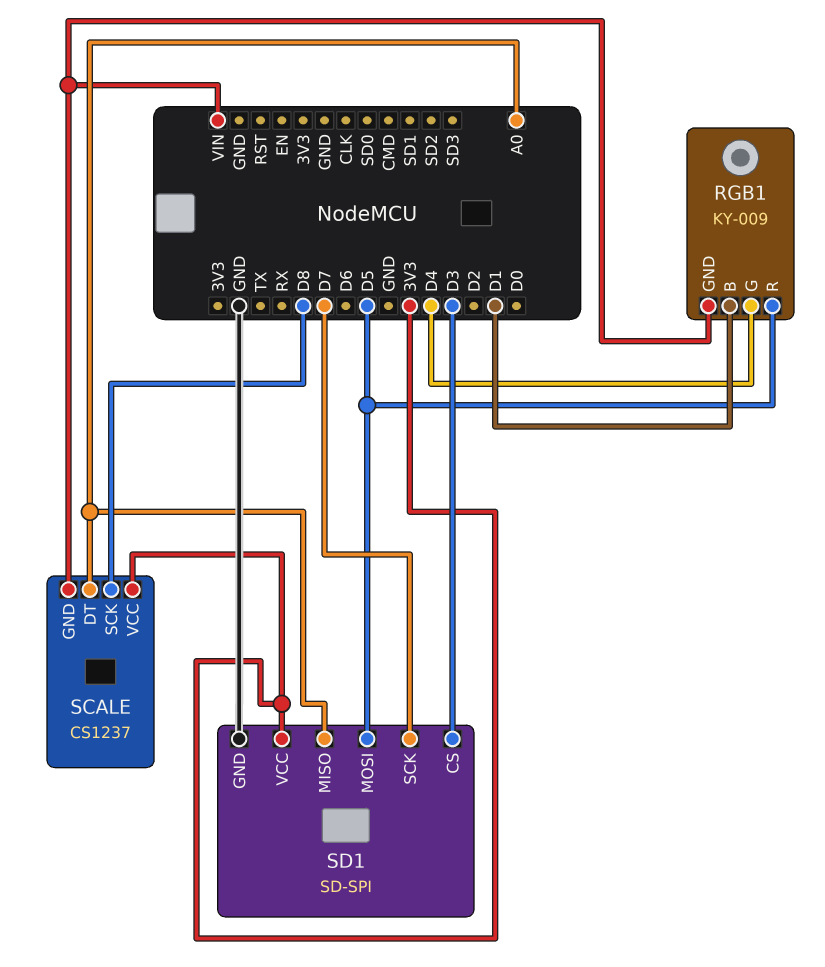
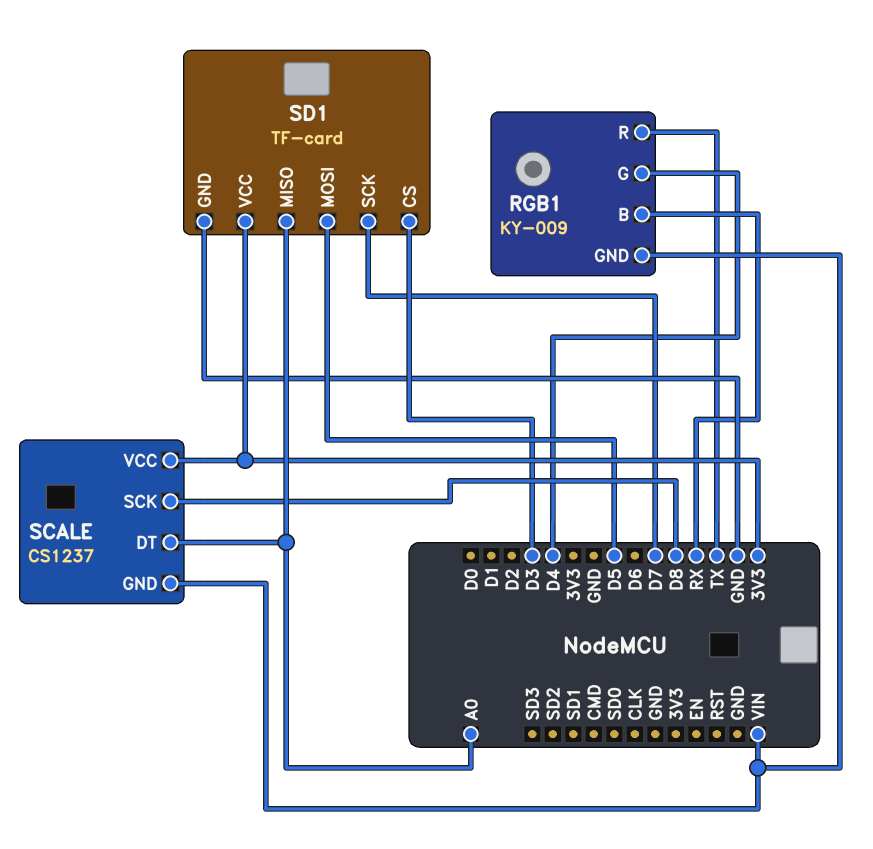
RGB1 pin B: D1 -> RX
RGB1 pin R: D5 -> TX
SD1: SD-SPI -> TF-card

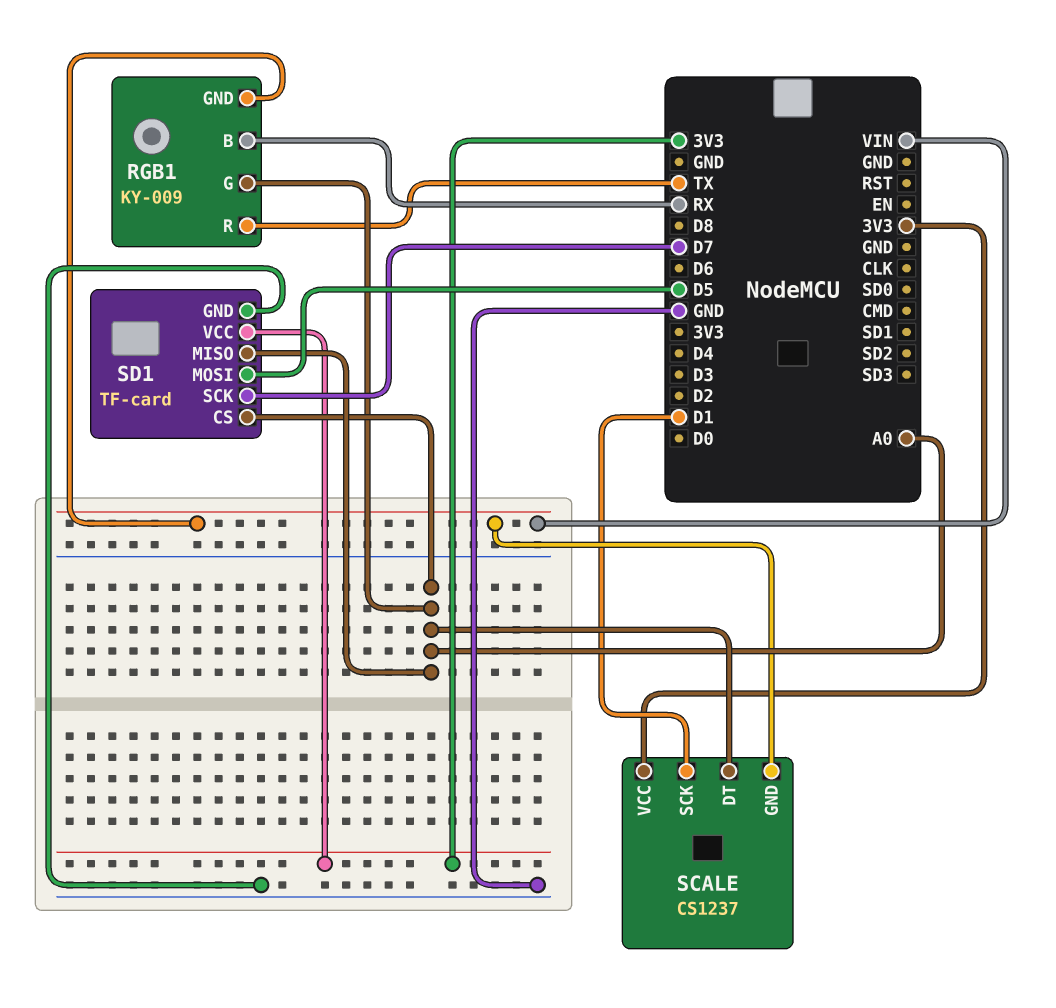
RGB1 pin G: D4 -> A0
SCALE pin SCK: D8 -> D1
SD1 pin CS: D3 -> A0

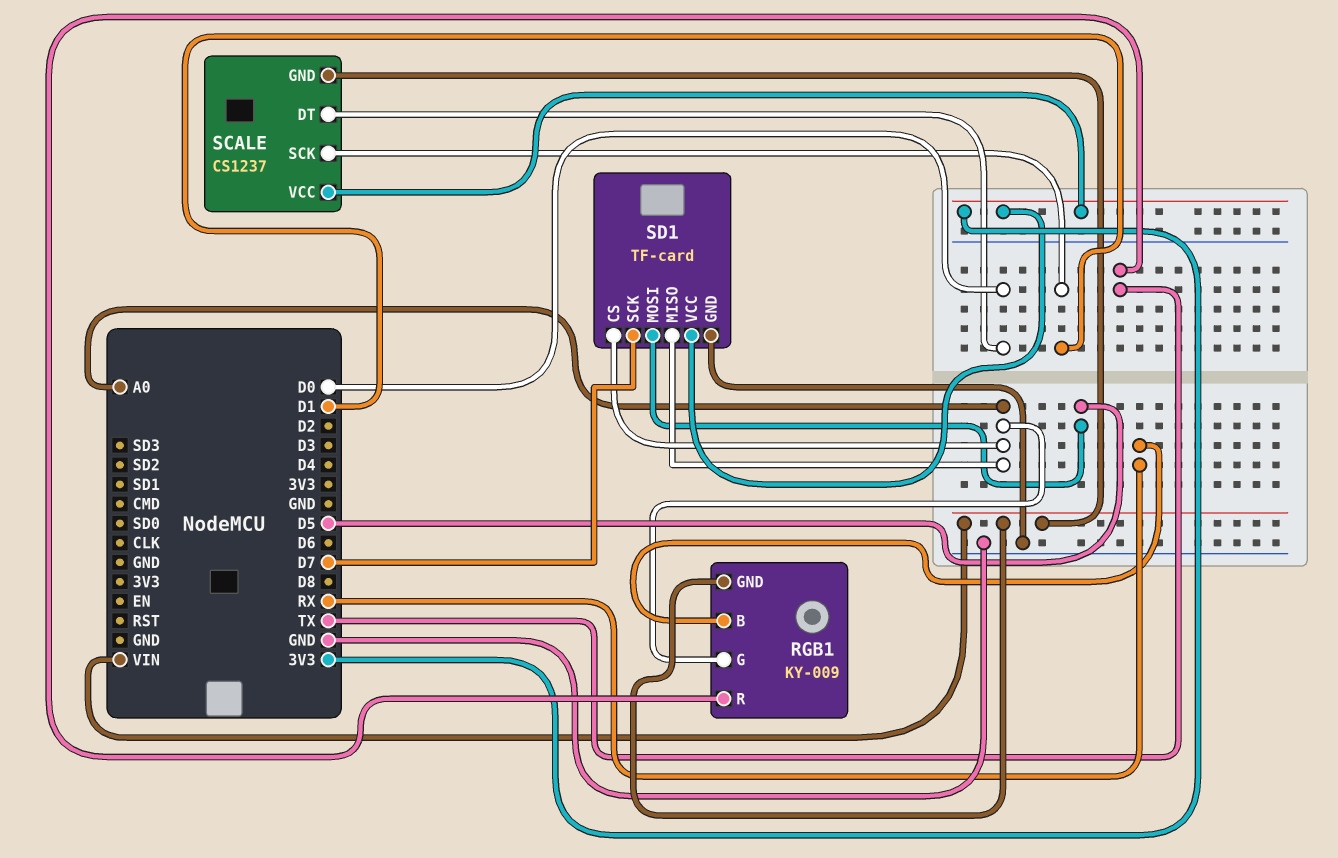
SCALE pin DT: A0 -> D0

